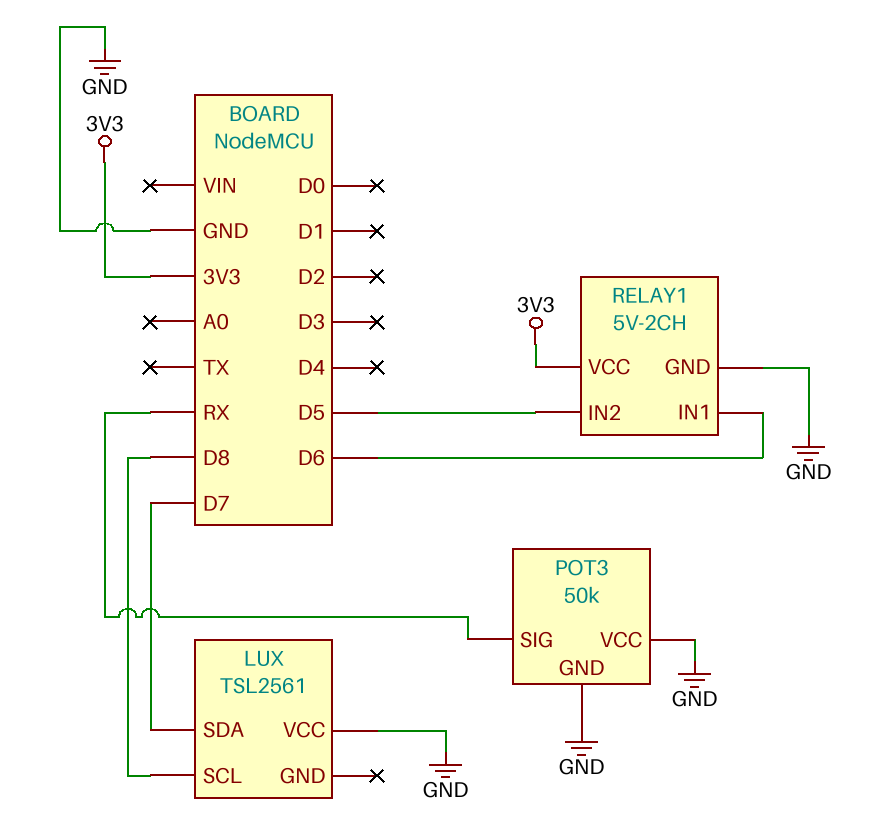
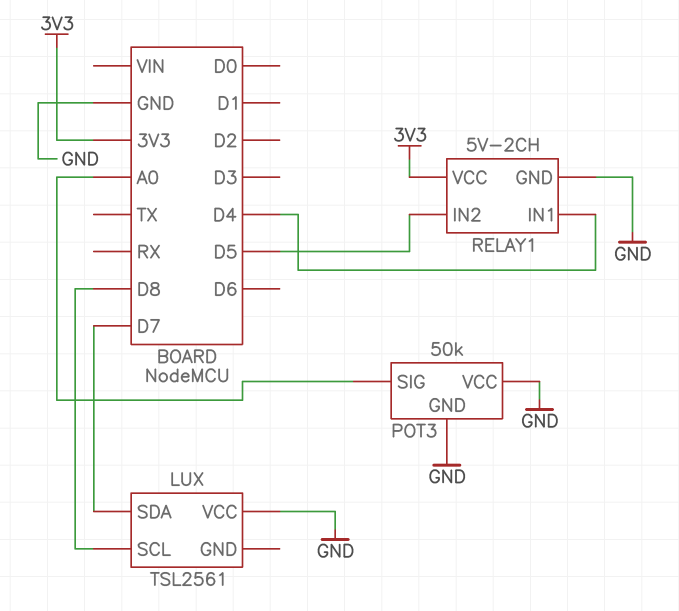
POT3 pin SIG: RX -> A0
RELAY1 pin IN1: D6 -> D4

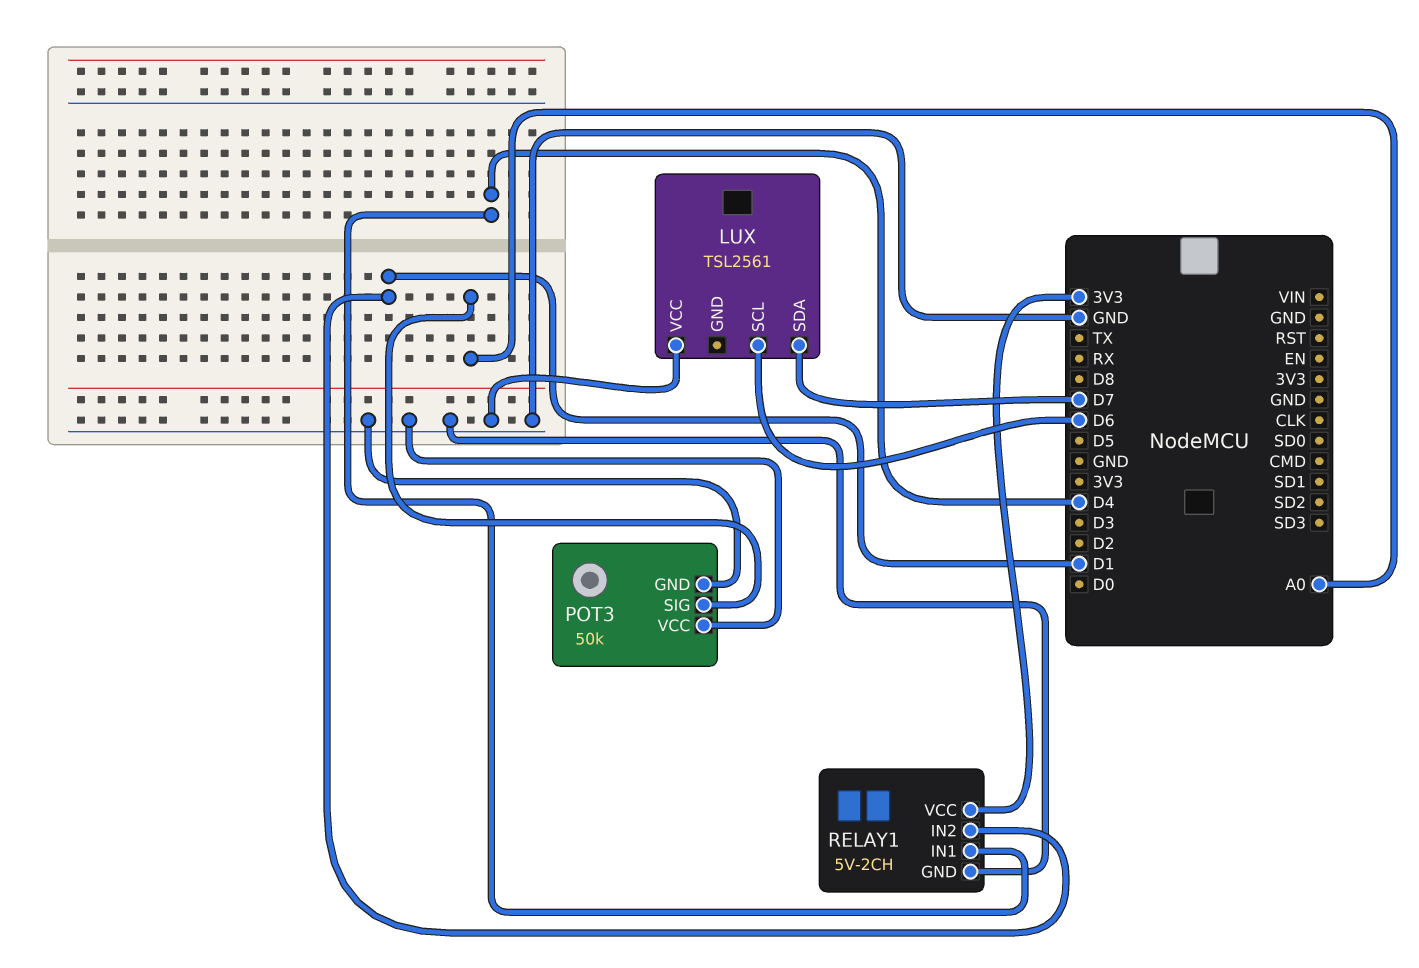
LUX pin SCL: D8 -> D6
RELAY1 pin IN2: D5 -> D1

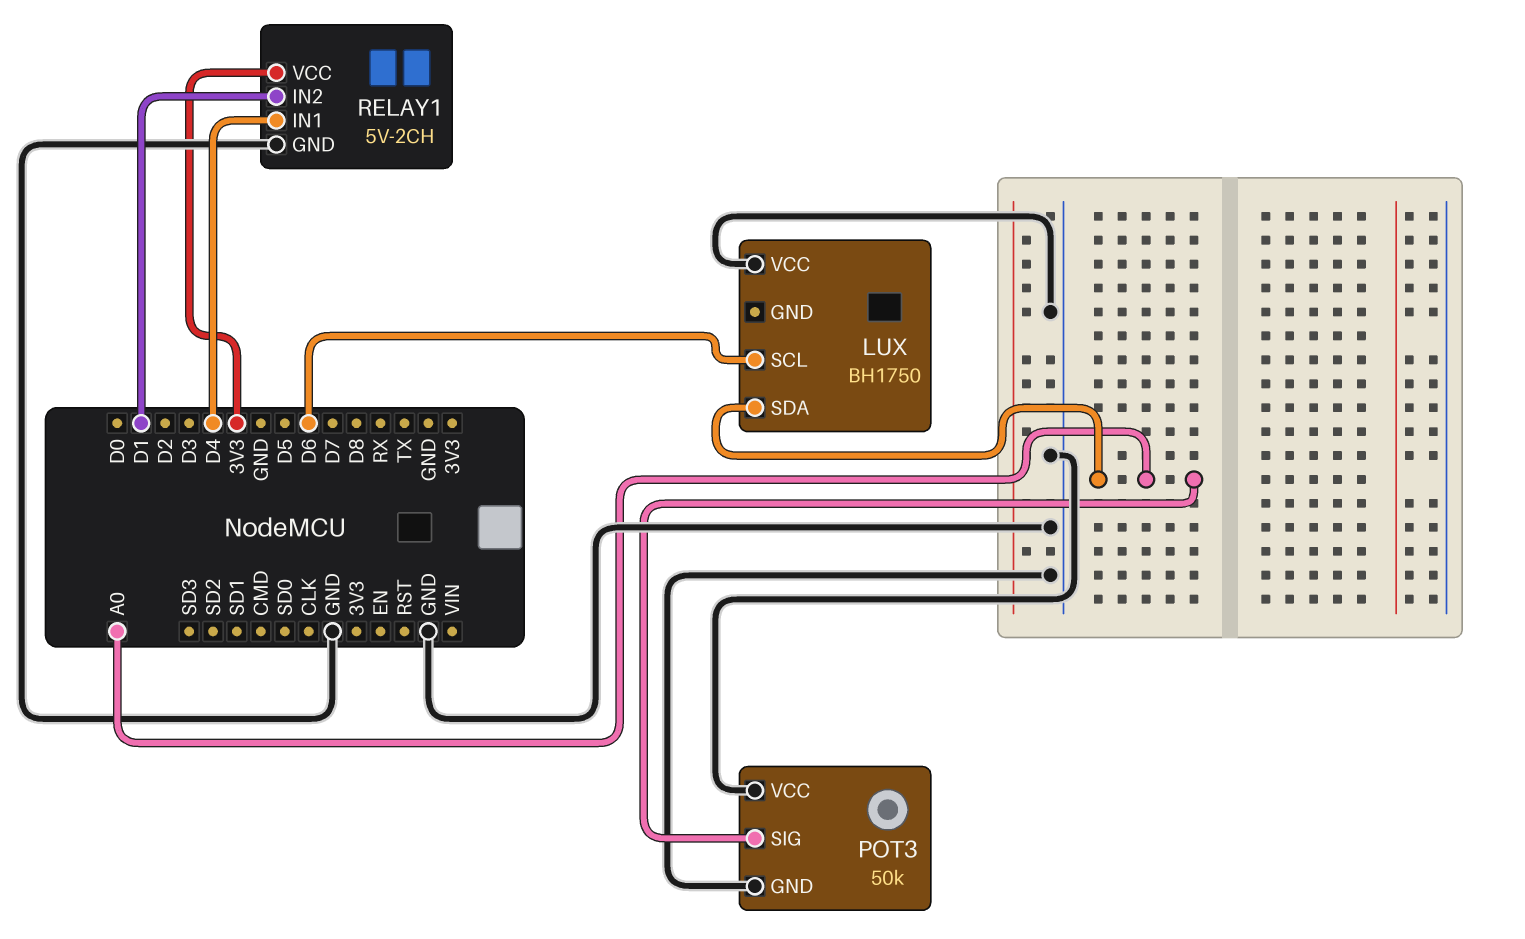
LUX: TSL2561 -> BH1750
LUX pin SDA: D7 -> A0

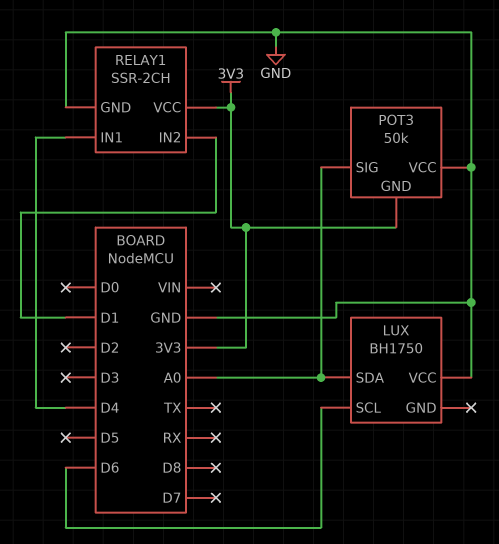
POT3 pin GND: GND -> 3V3
RELAY1: 5V-2CH -> SSR-2CH

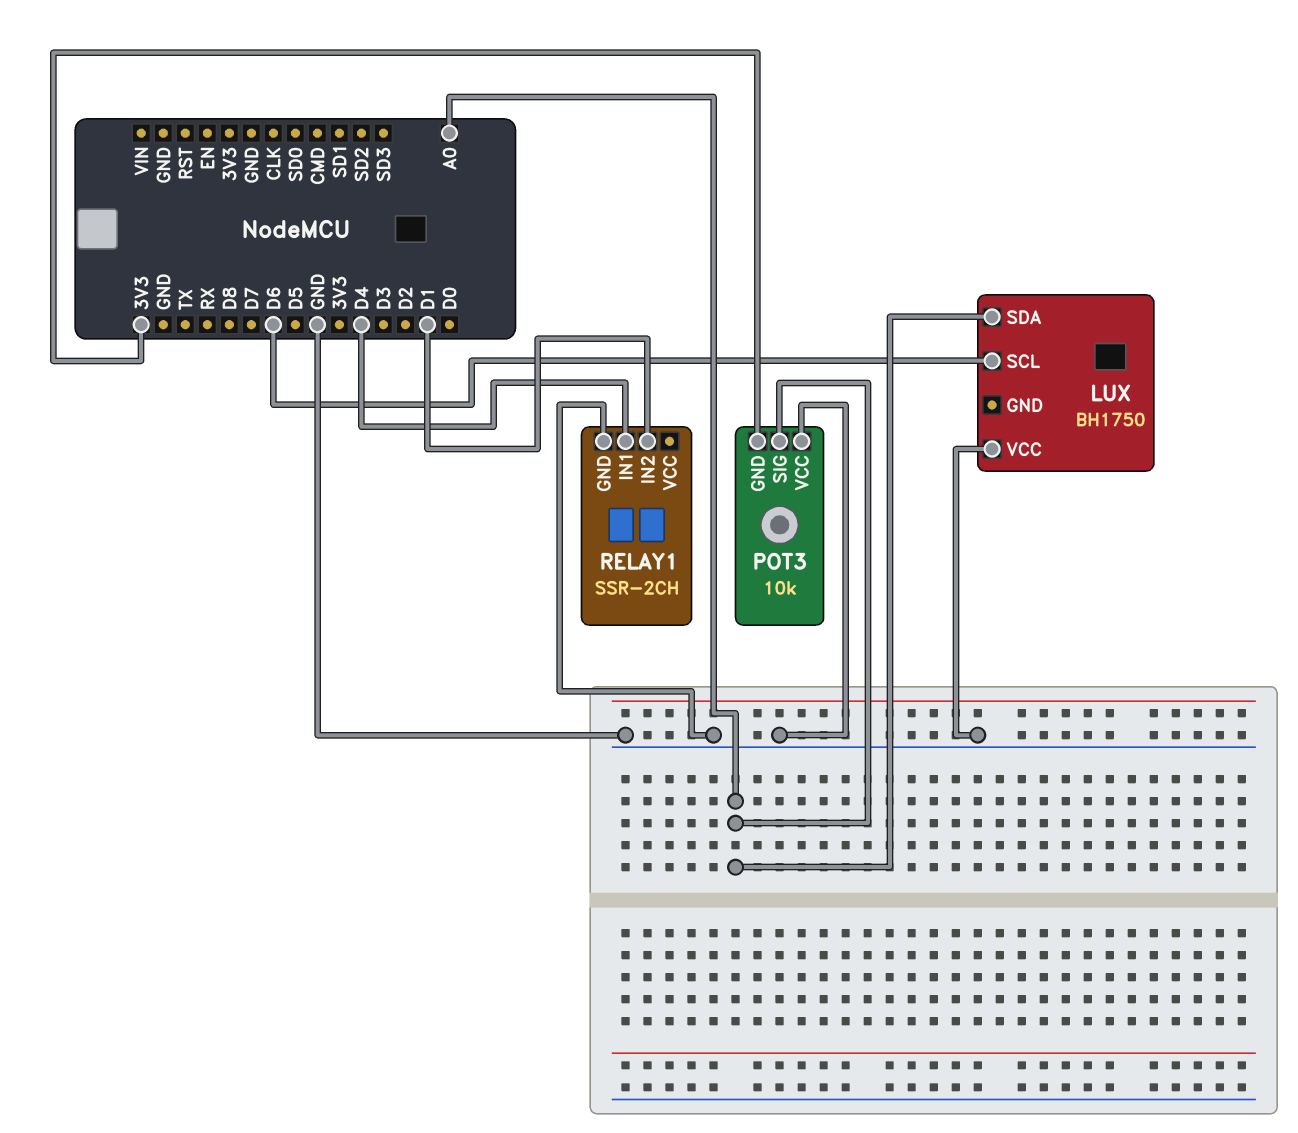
POT3: 50k -> 10k
RELAY1 pin VCC: 3V3 -> none

